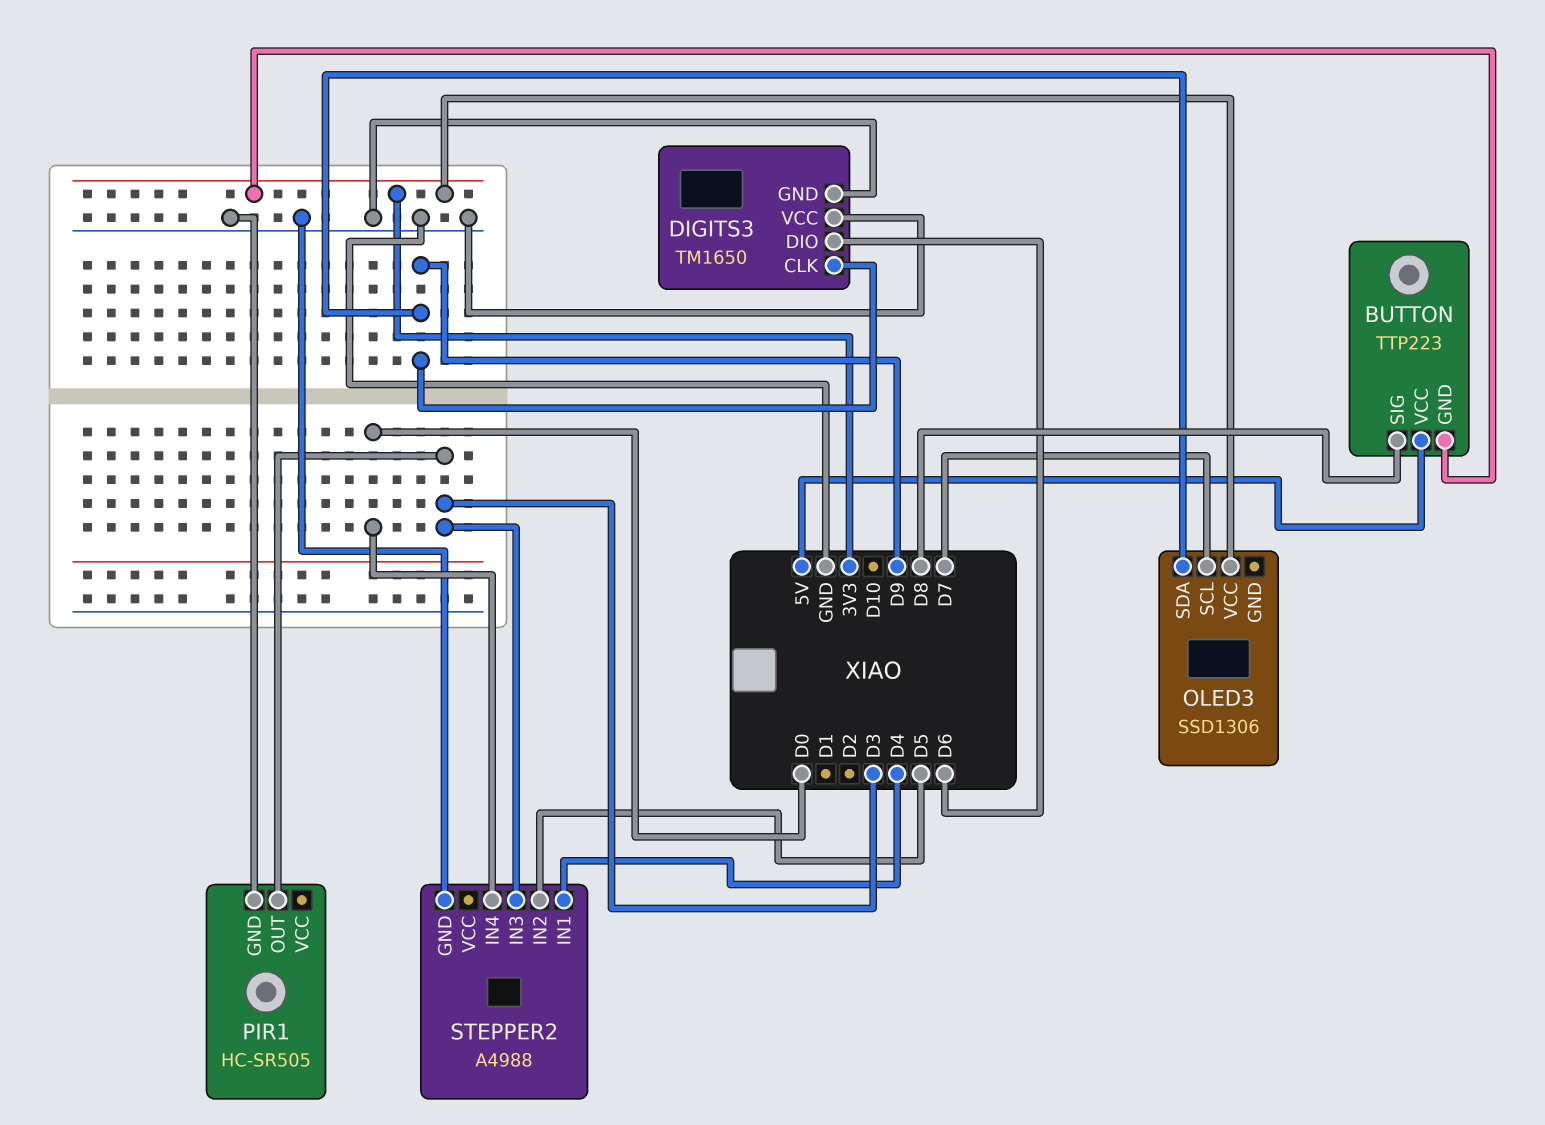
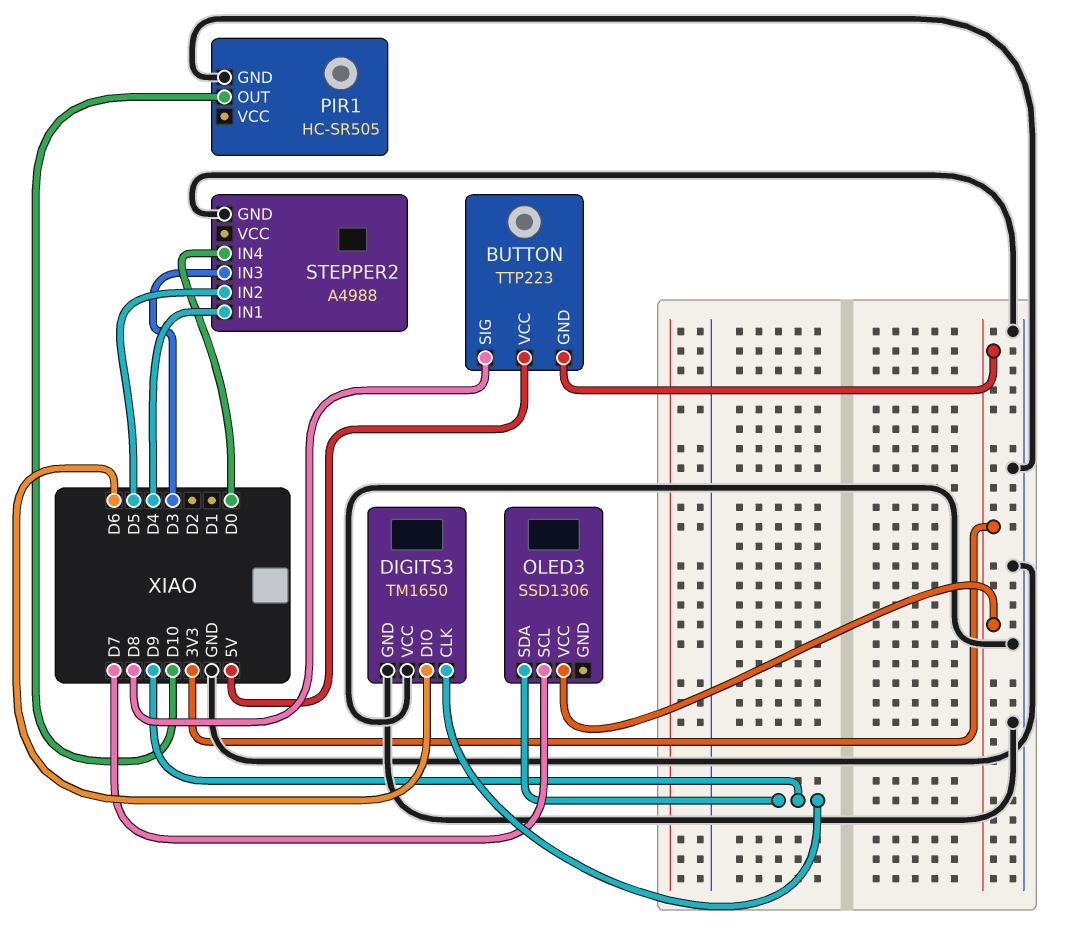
PIR1 pin OUT: D3 -> D10

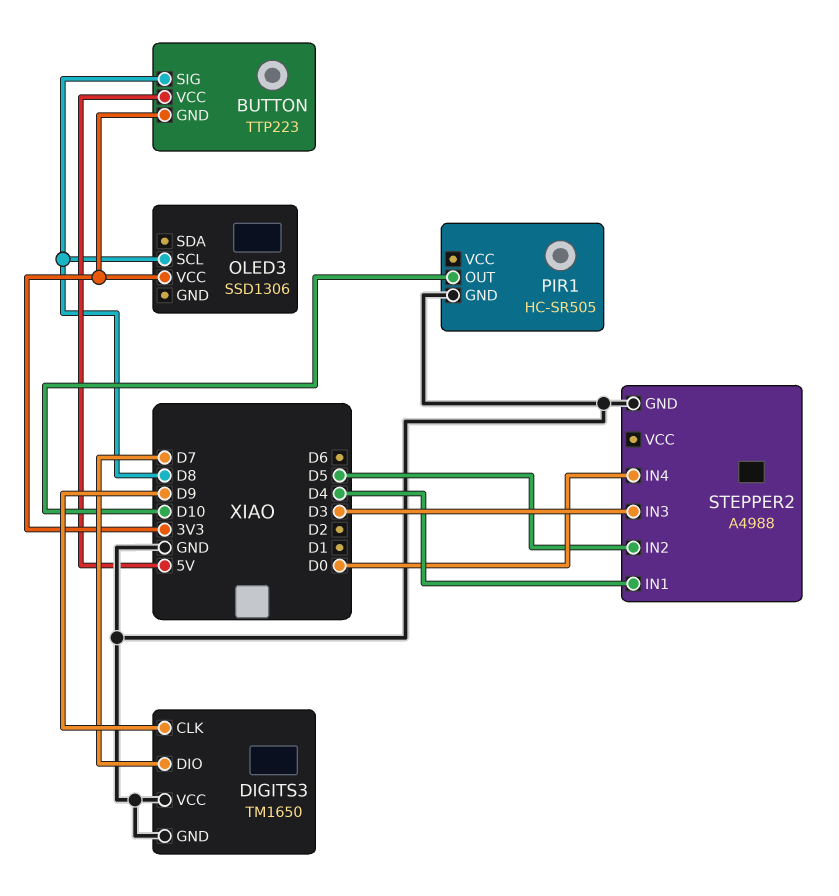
DIGITS3 pin DIO: D6 -> D7
OLED3 pin SCL: D7 -> D8
OLED3 pin SDA: D9 -> none

